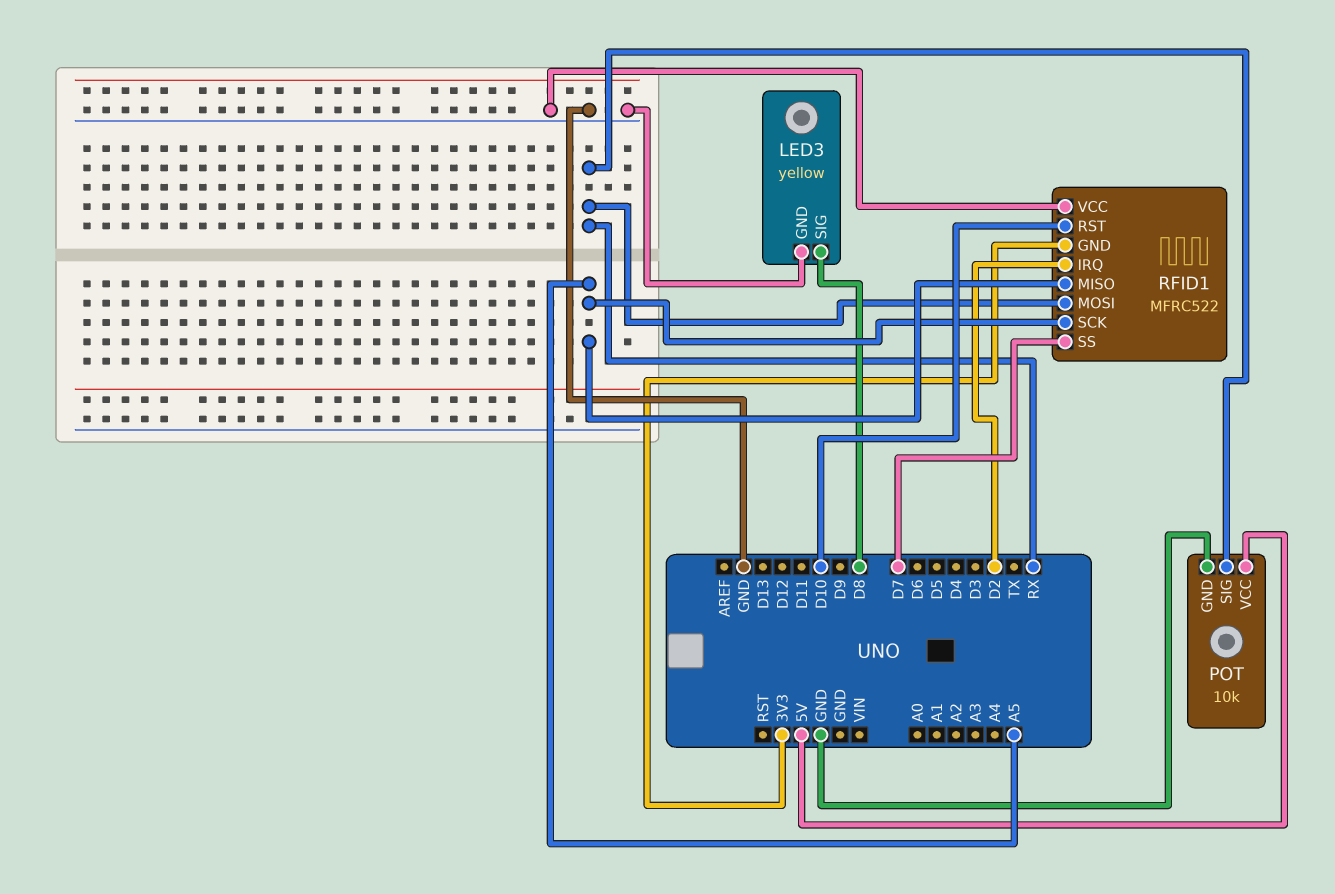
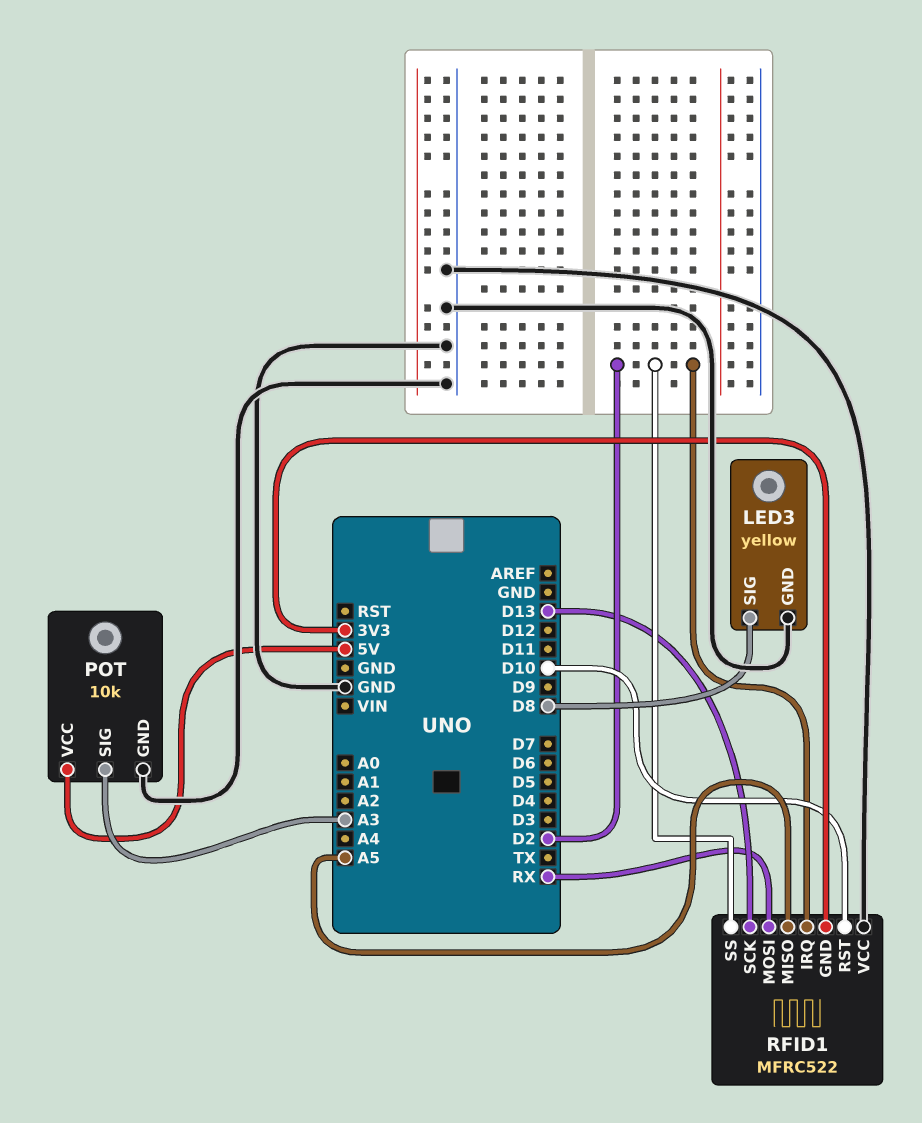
POT pin SIG: RX -> A3
RFID1 pin SCK: A5 -> D13
RFID1 pin SS: D7 -> D2

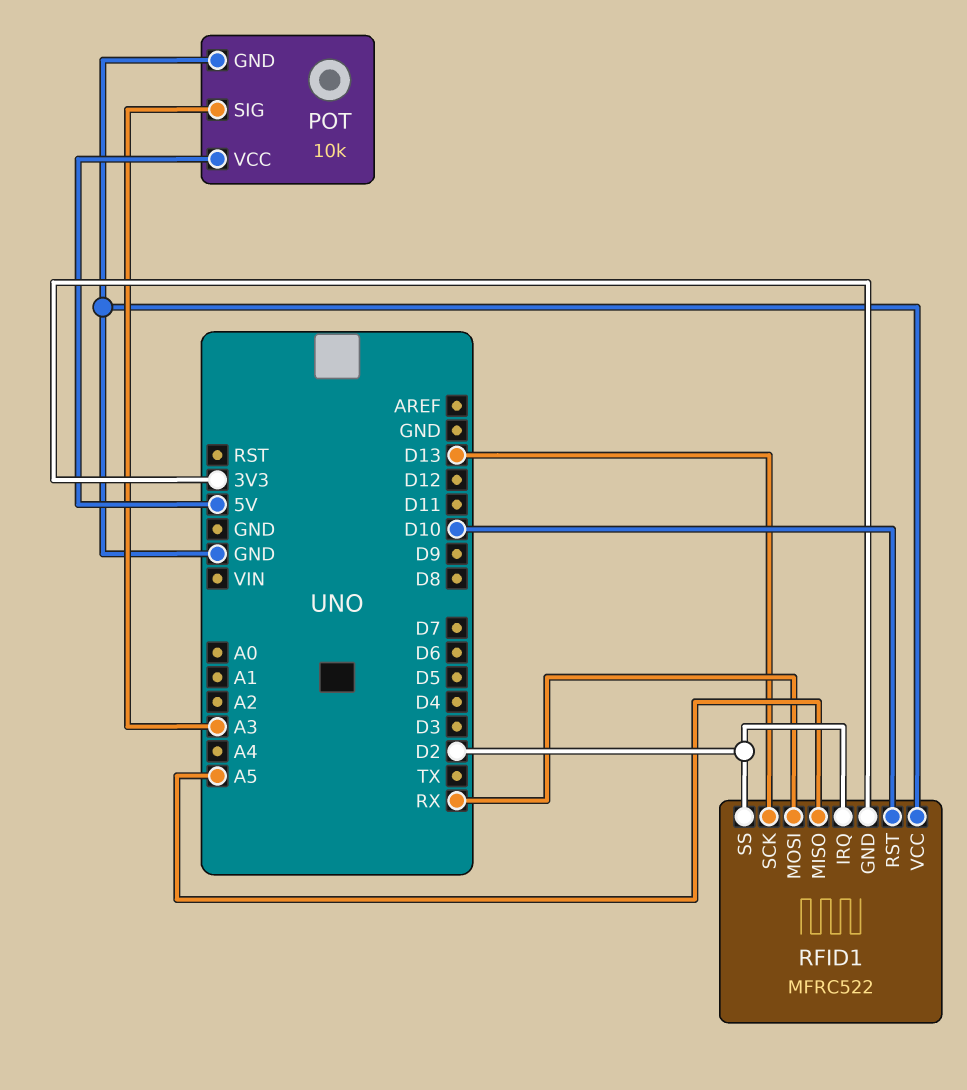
LED3: yellow -> none
LED3 pin GND: GND -> none
LED3 pin SIG: D8 -> none

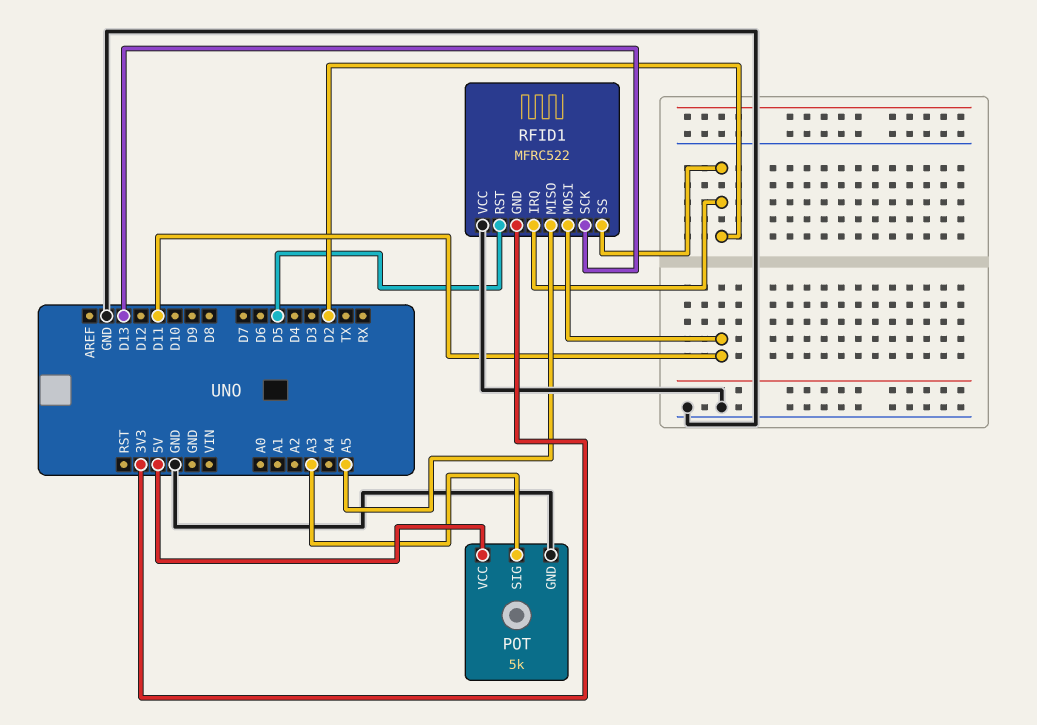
POT: 10k -> 5k
RFID1 pin MOSI: RX -> D11
RFID1 pin RST: D10 -> D5

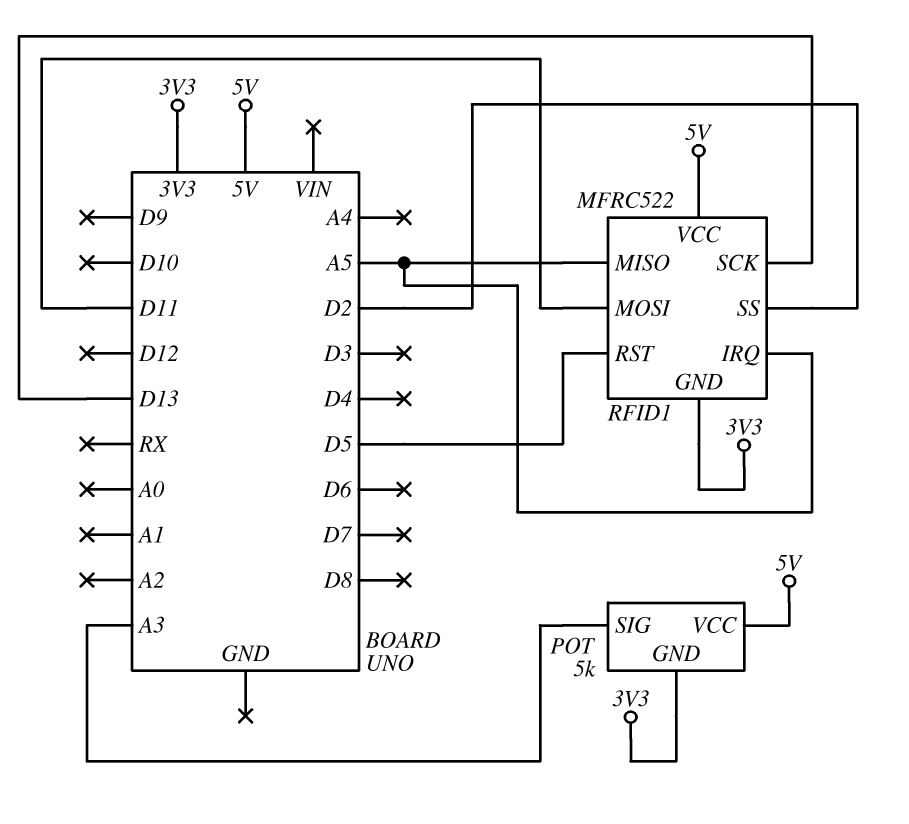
POT pin GND: GND -> 3V3
RFID1 pin IRQ: D2 -> A5
RFID1 pin VCC: GND -> 5V

